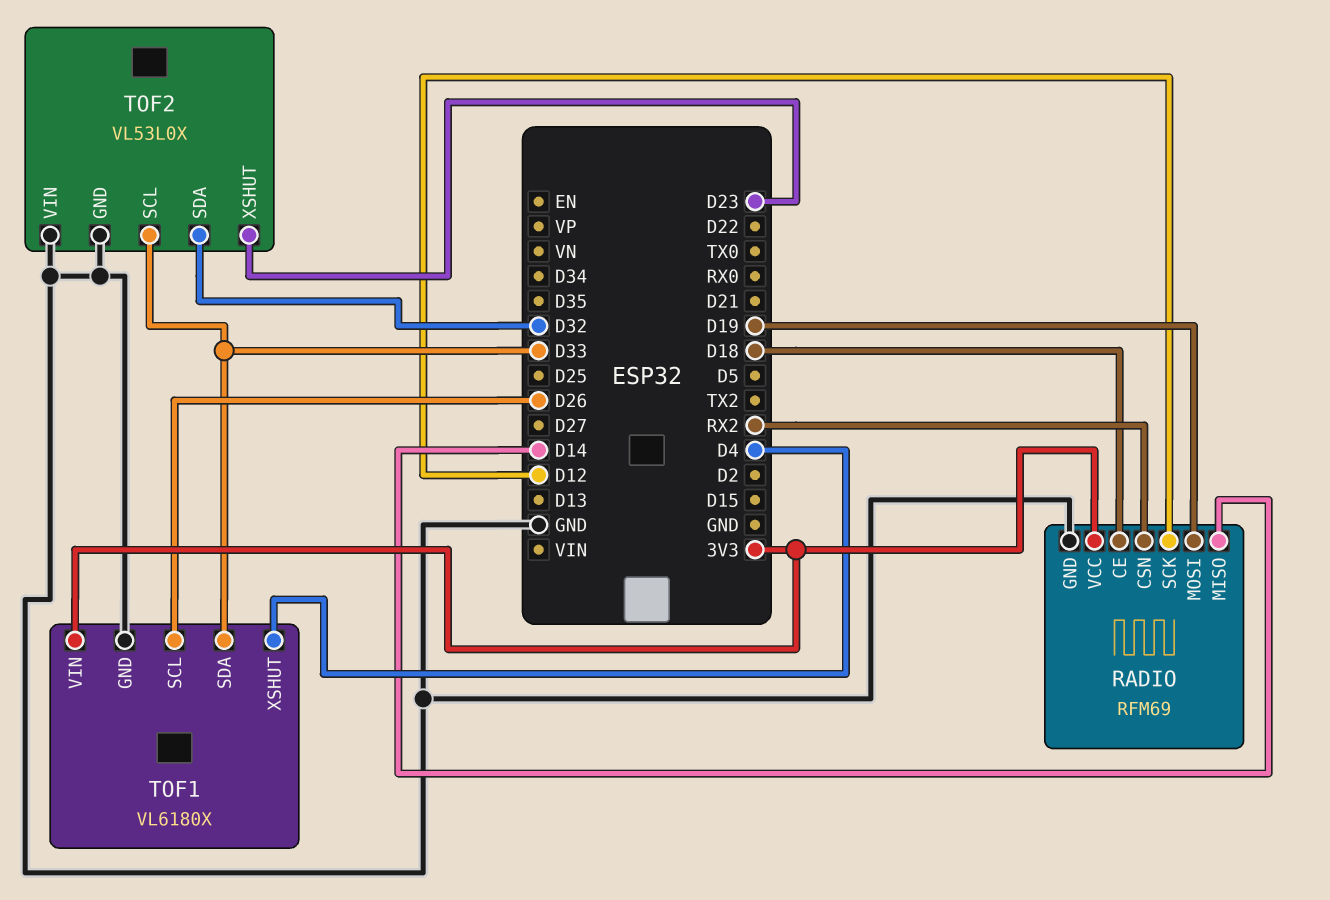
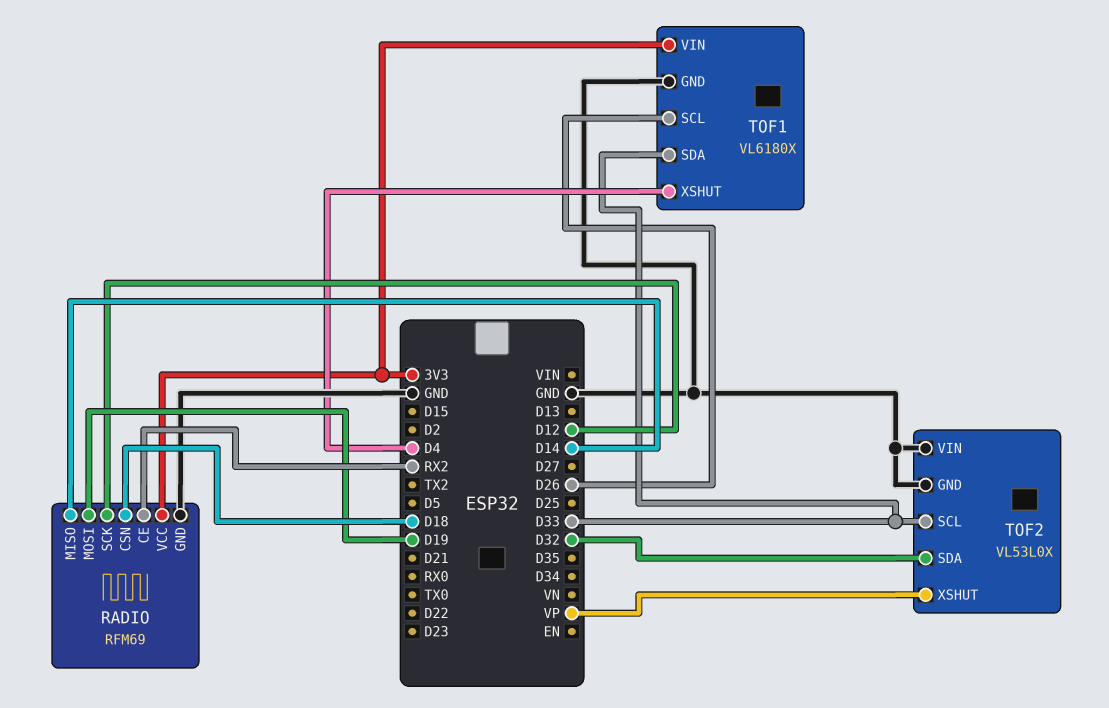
RADIO pin CE: D18 -> RX2
RADIO pin CSN: RX2 -> D18
TOF2 pin XSHUT: D23 -> VP

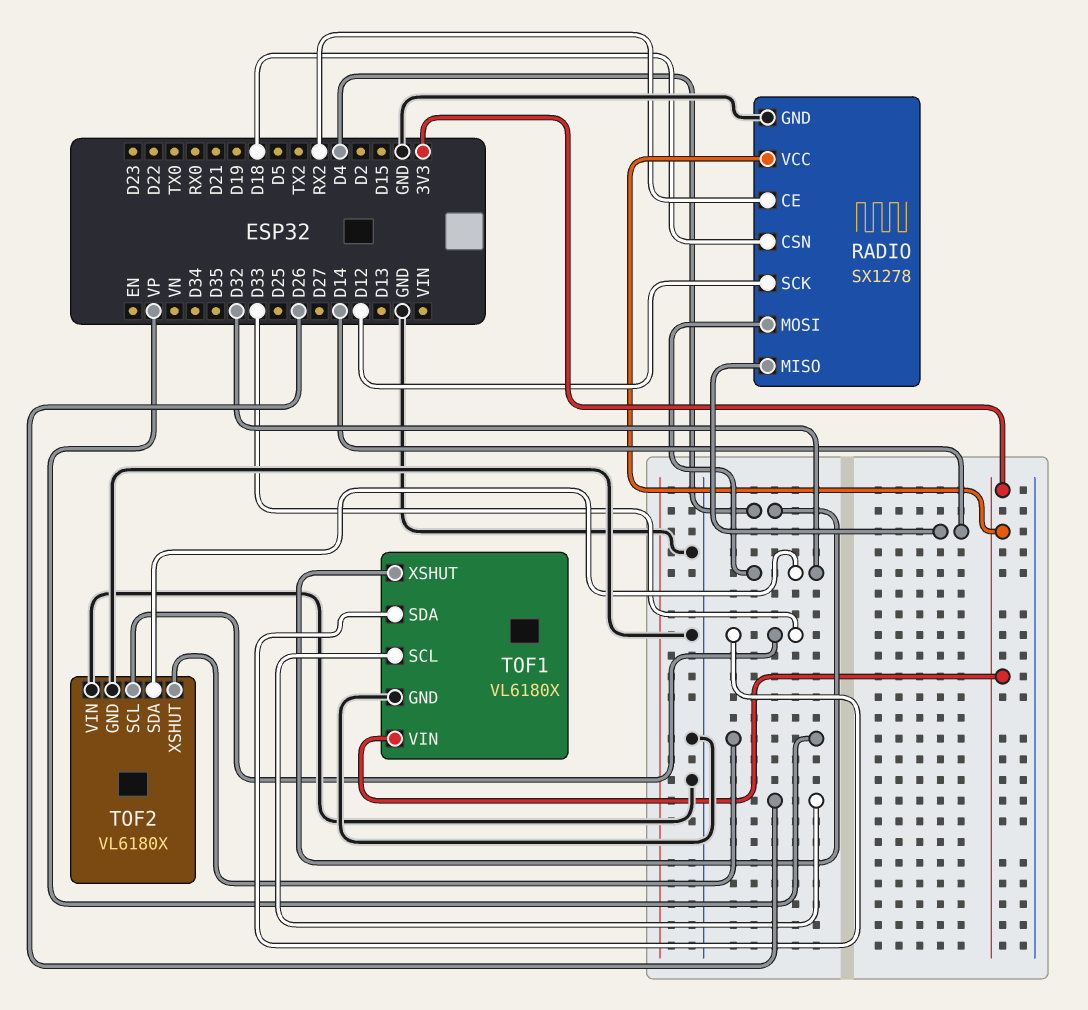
RADIO: RFM69 -> SX1278
RADIO pin MOSI: D19 -> D32
TOF2: VL53L0X -> VL6180X

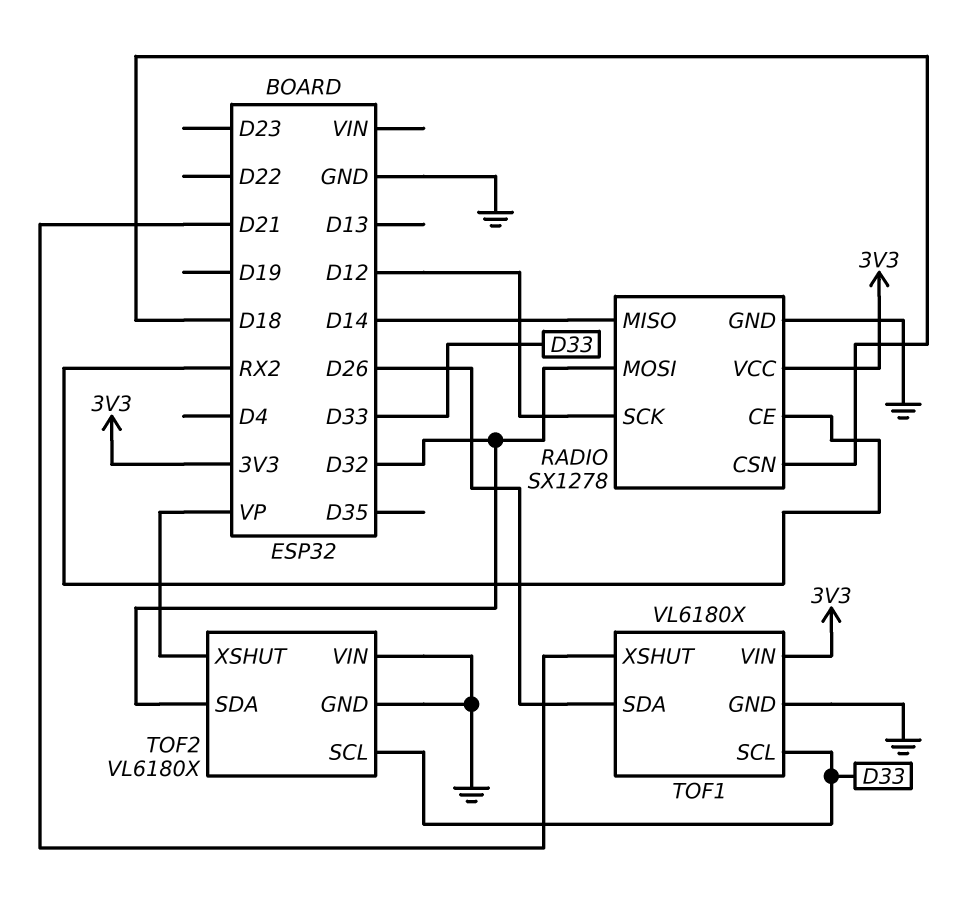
TOF1 pin SCL: D26 -> D33
TOF1 pin SDA: D33 -> D26
TOF1 pin XSHUT: D4 -> D21

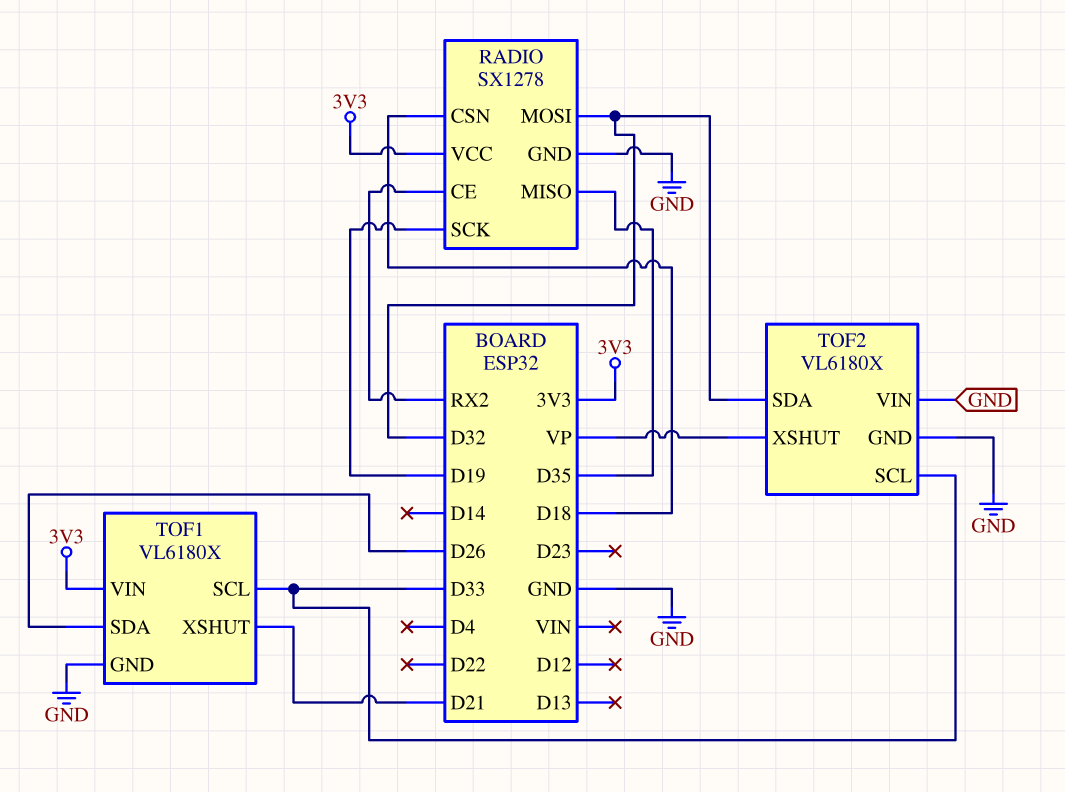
RADIO pin MISO: D14 -> D35
RADIO pin SCK: D12 -> D19

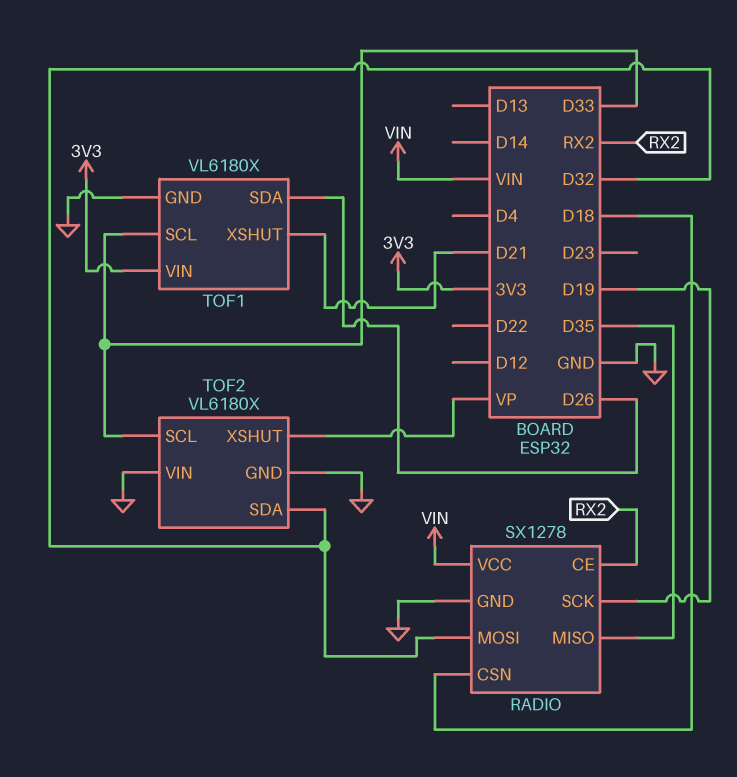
RADIO pin VCC: 3V3 -> VIN

